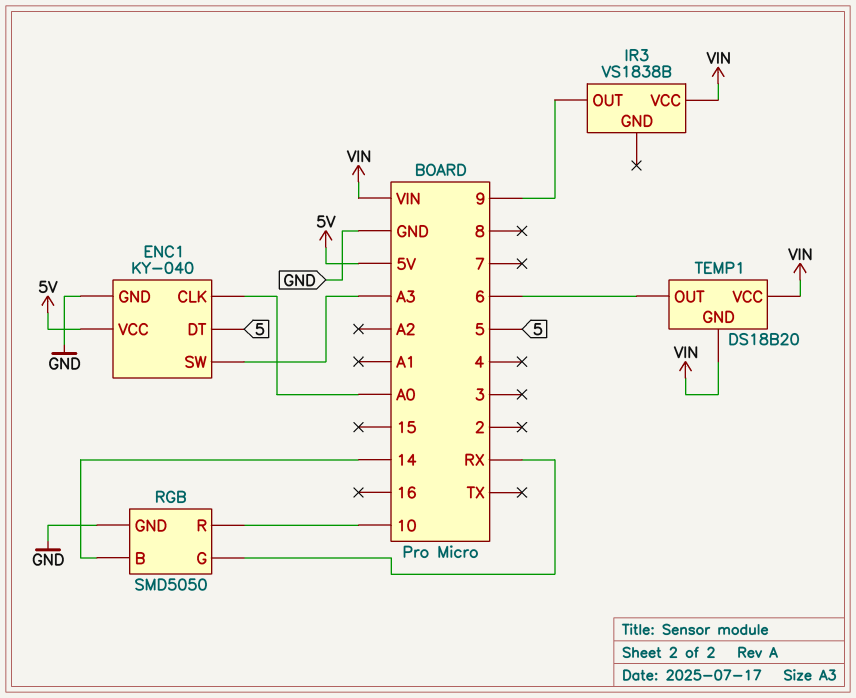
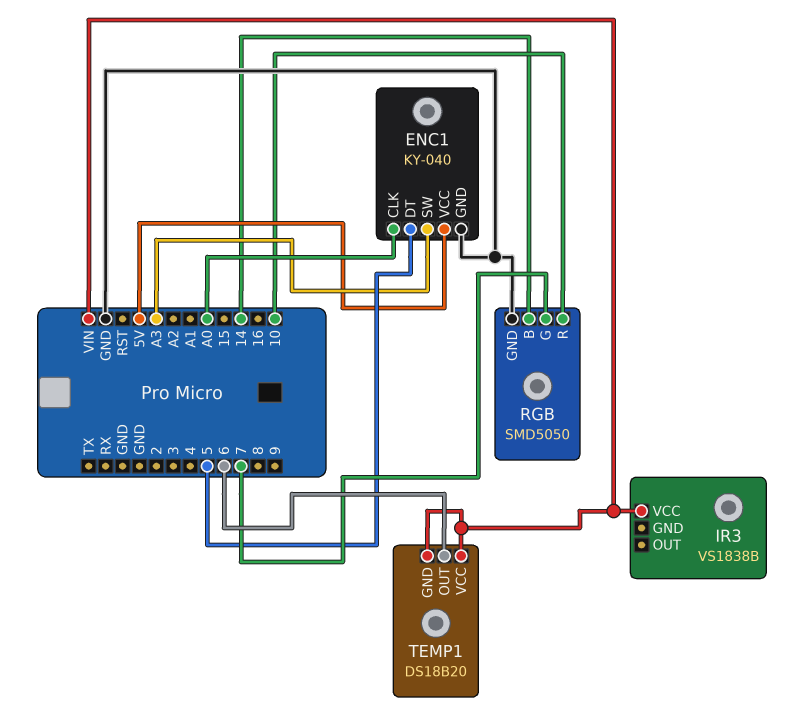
IR3 pin OUT: 9 -> none
RGB pin G: RX -> 7

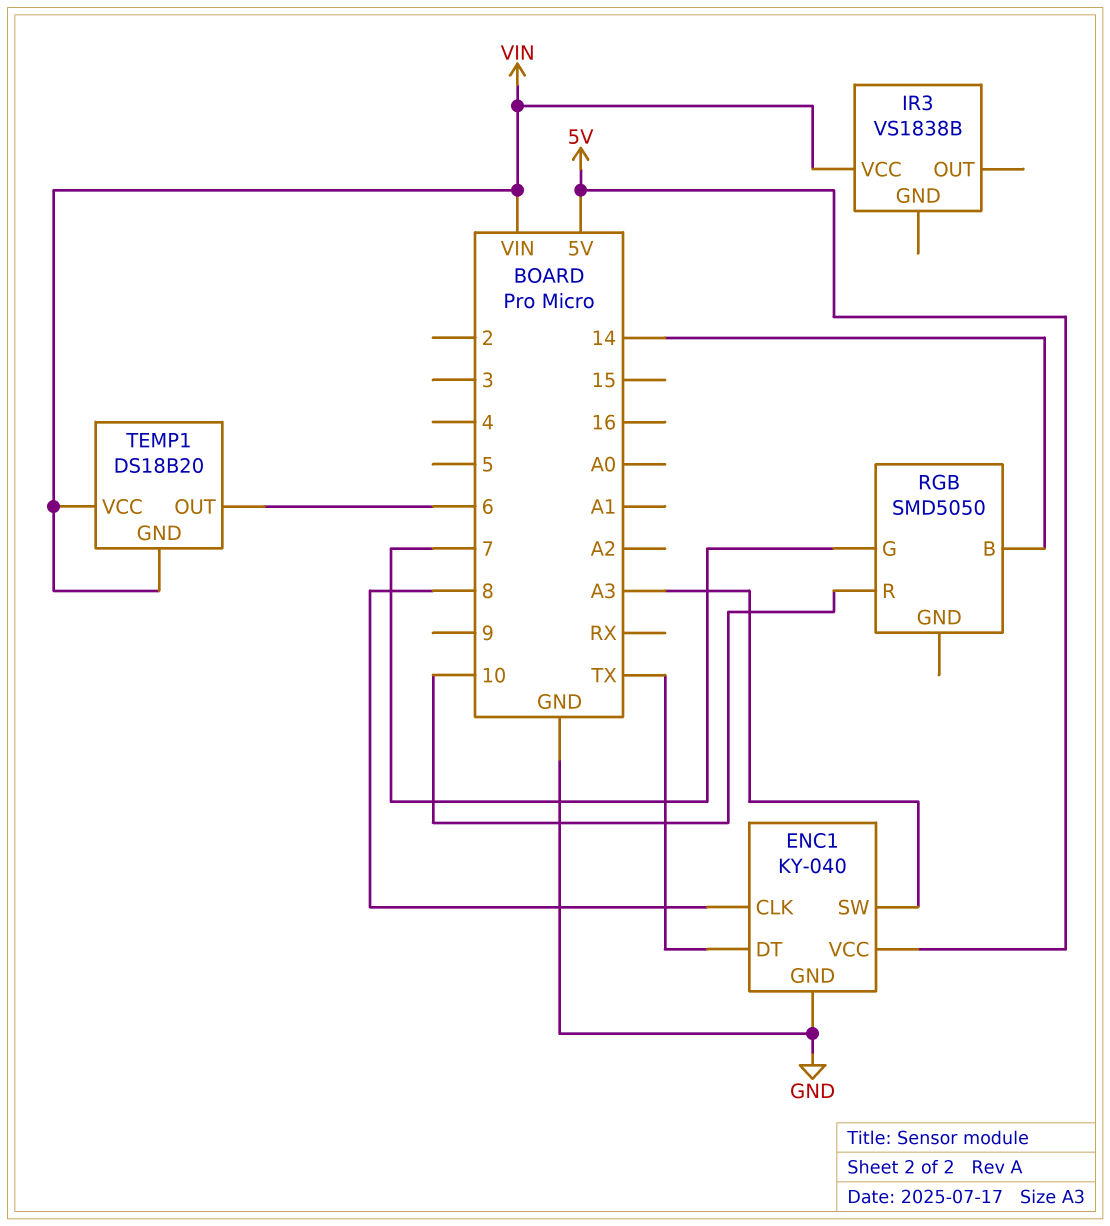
ENC1 pin CLK: A0 -> 8
ENC1 pin DT: 5 -> TX
RGB pin GND: GND -> none

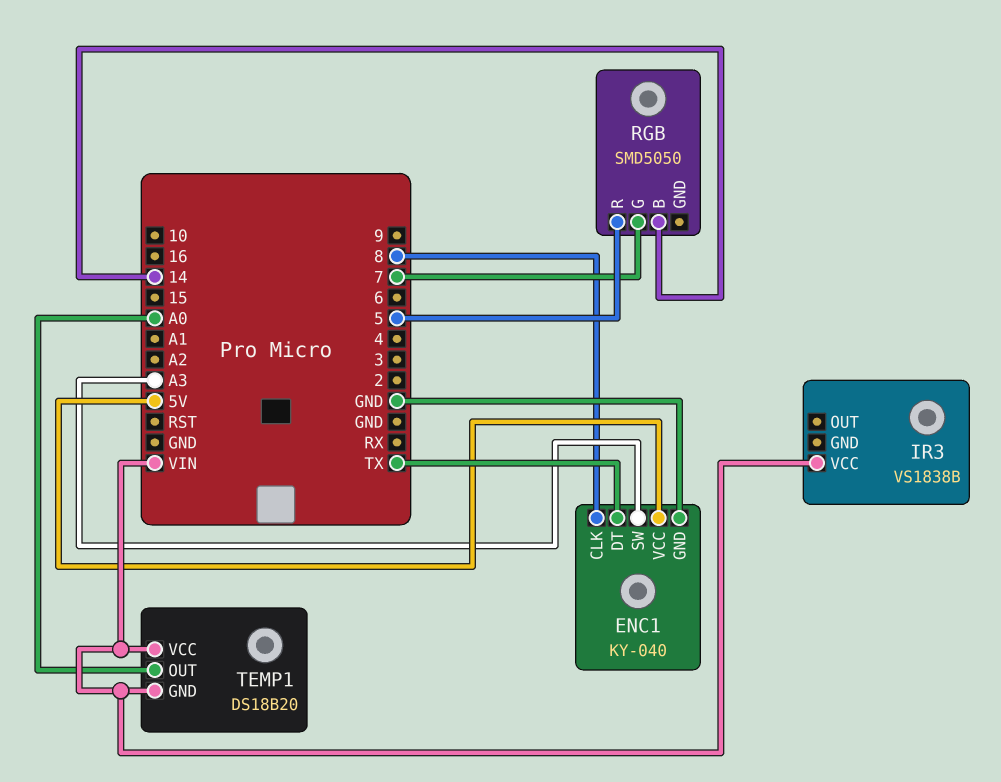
RGB pin R: 10 -> 5
TEMP1 pin OUT: 6 -> A0

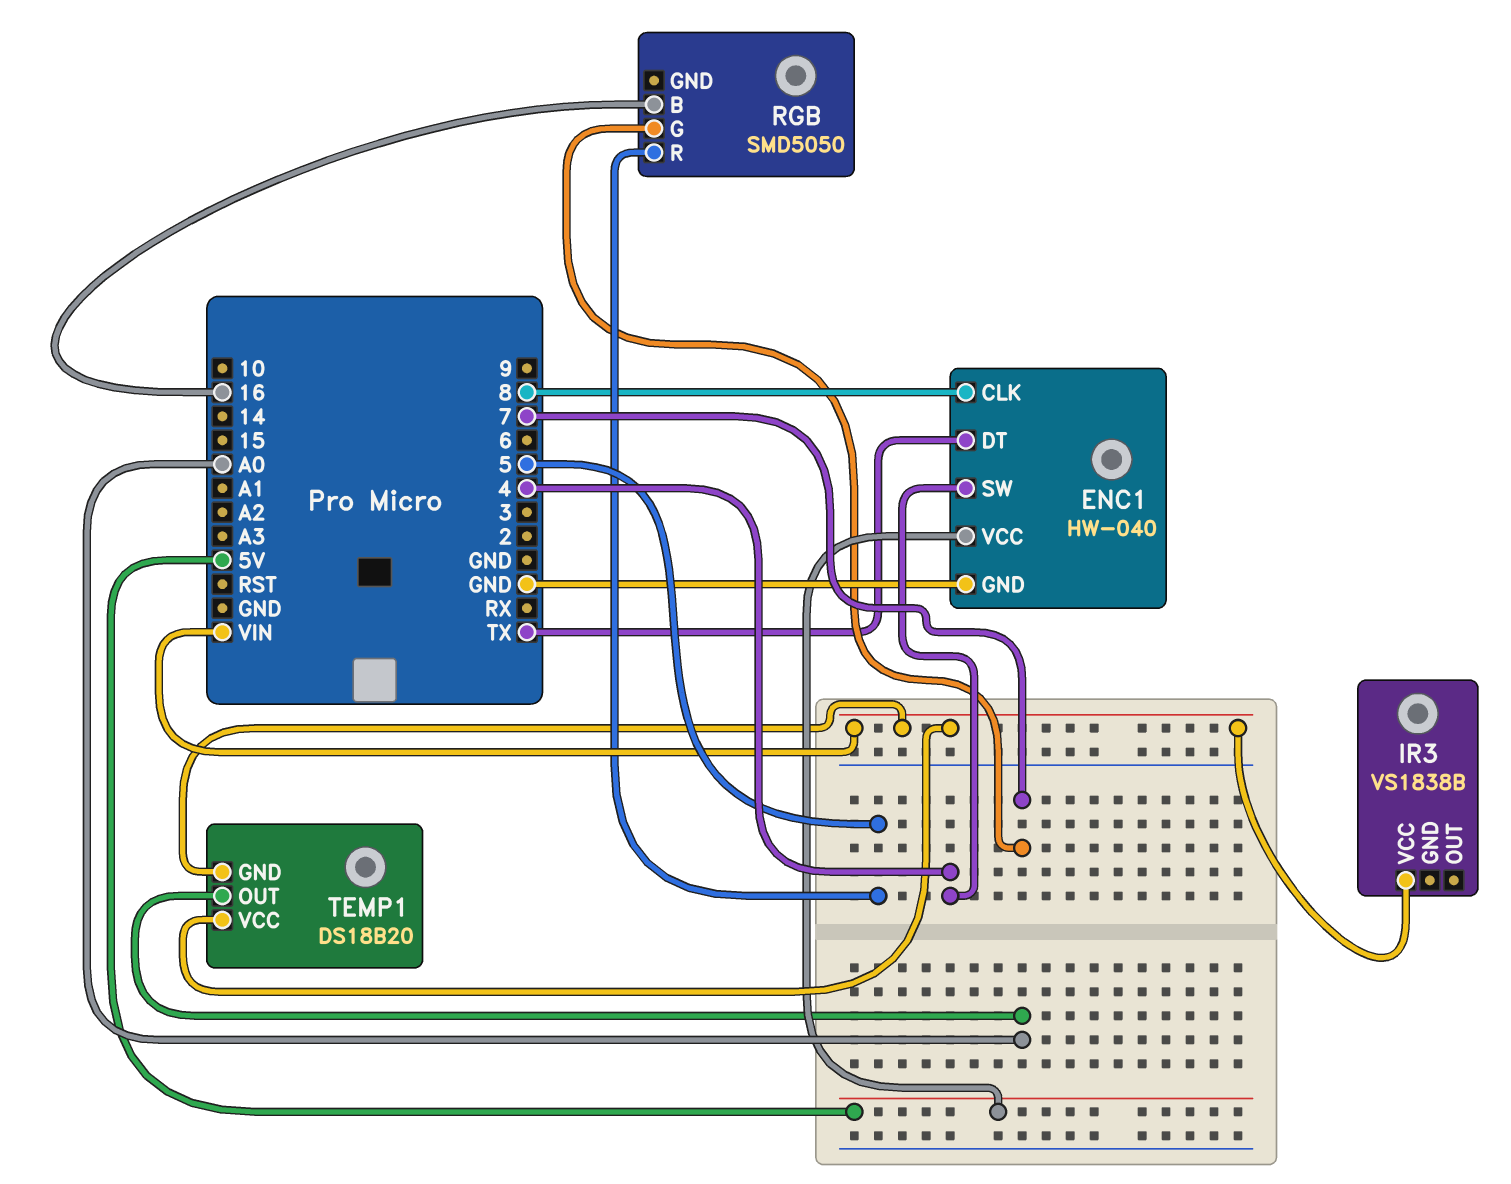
ENC1: KY-040 -> HW-040
ENC1 pin SW: A3 -> 4
RGB pin B: 14 -> 16

